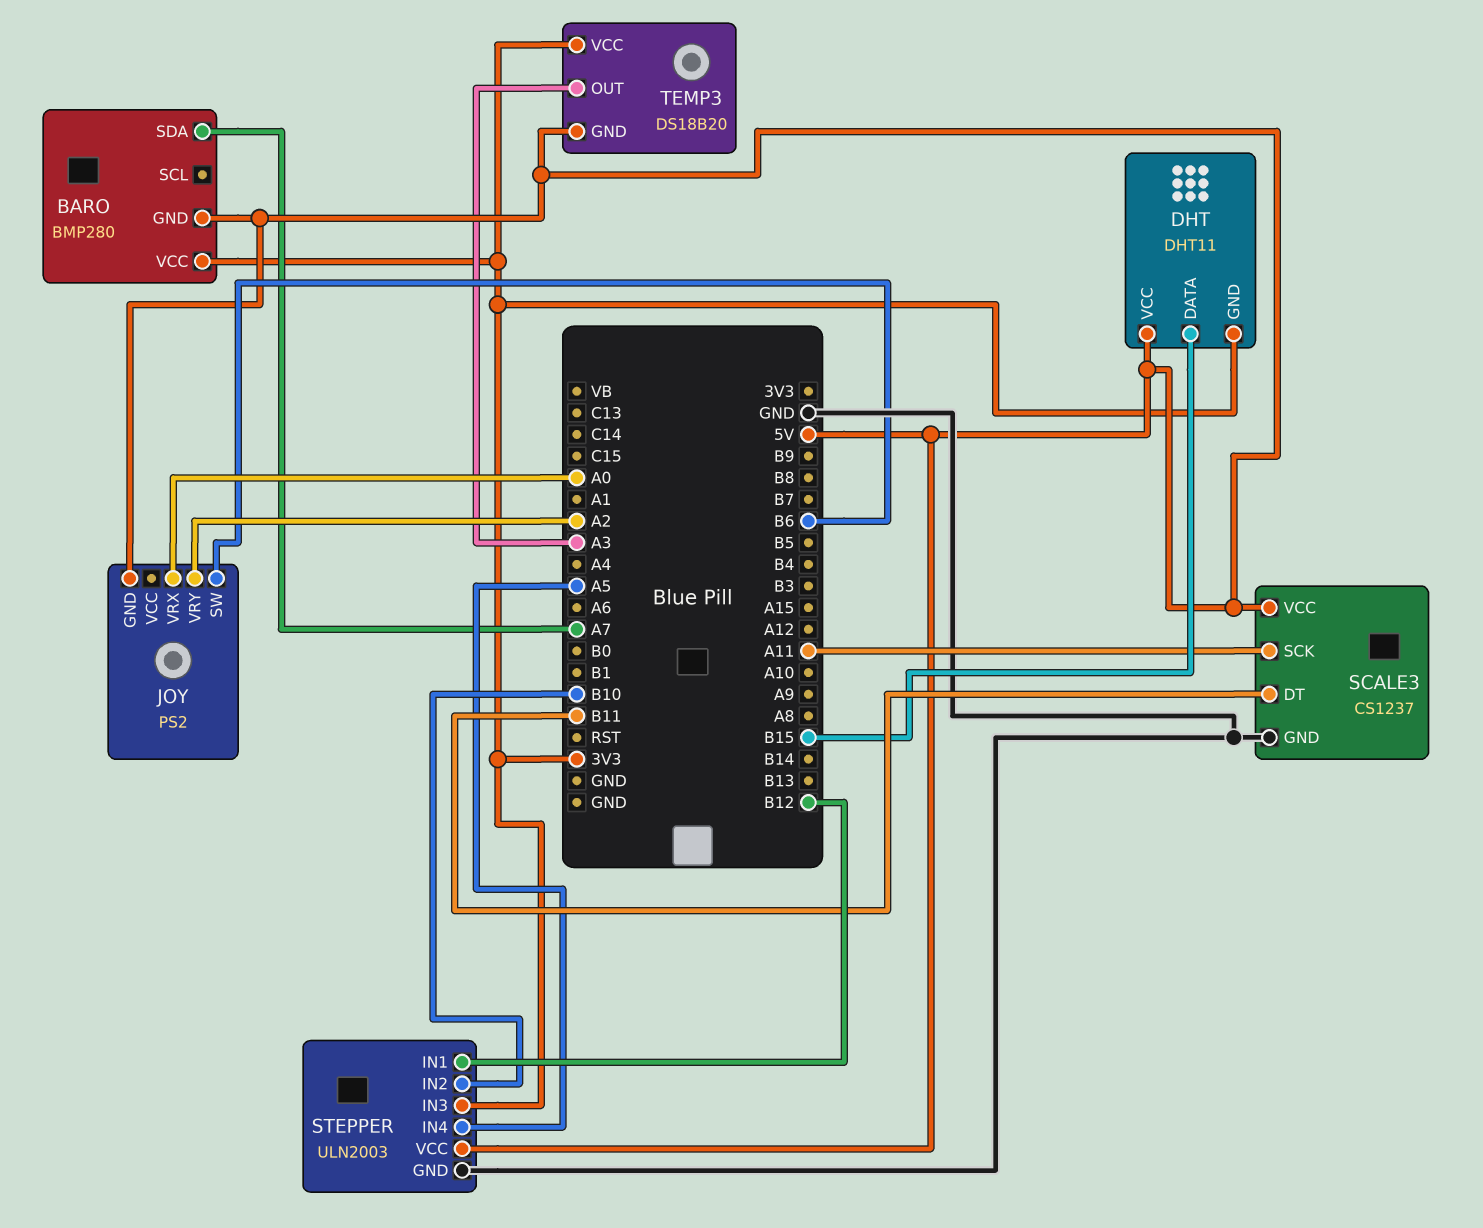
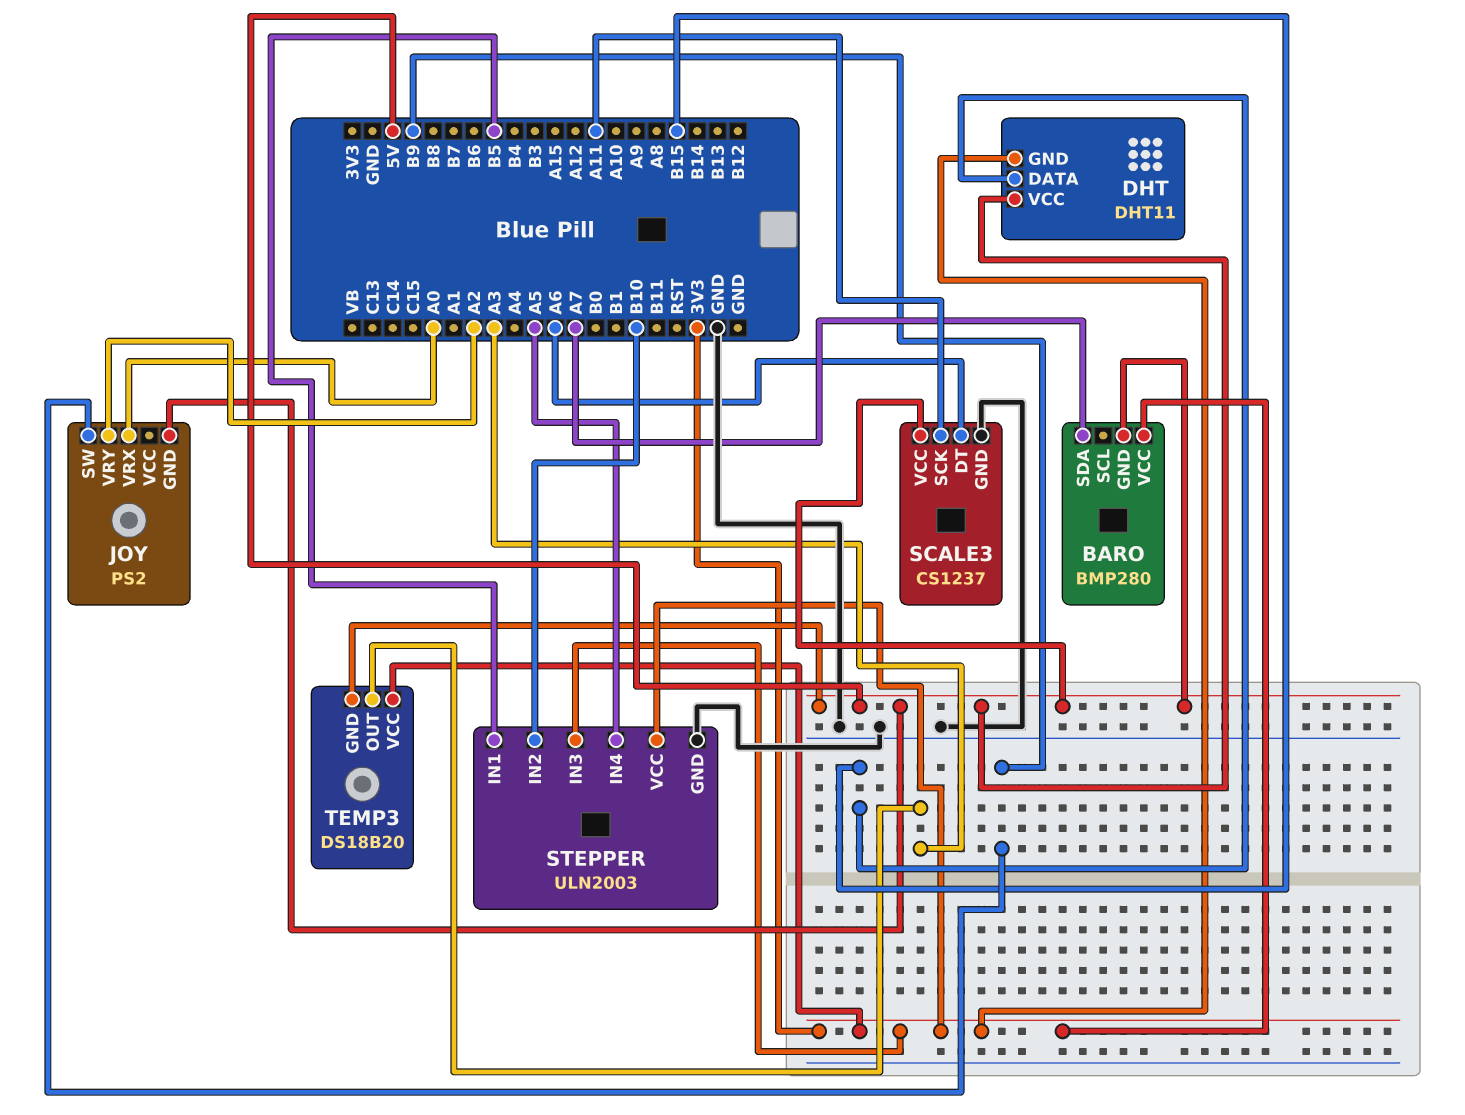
JOY pin SW: B6 -> B9
SCALE3 pin DT: B11 -> A6
STEPPER pin IN1: B12 -> B5
STEPPER pin VCC: 5V -> 3V3

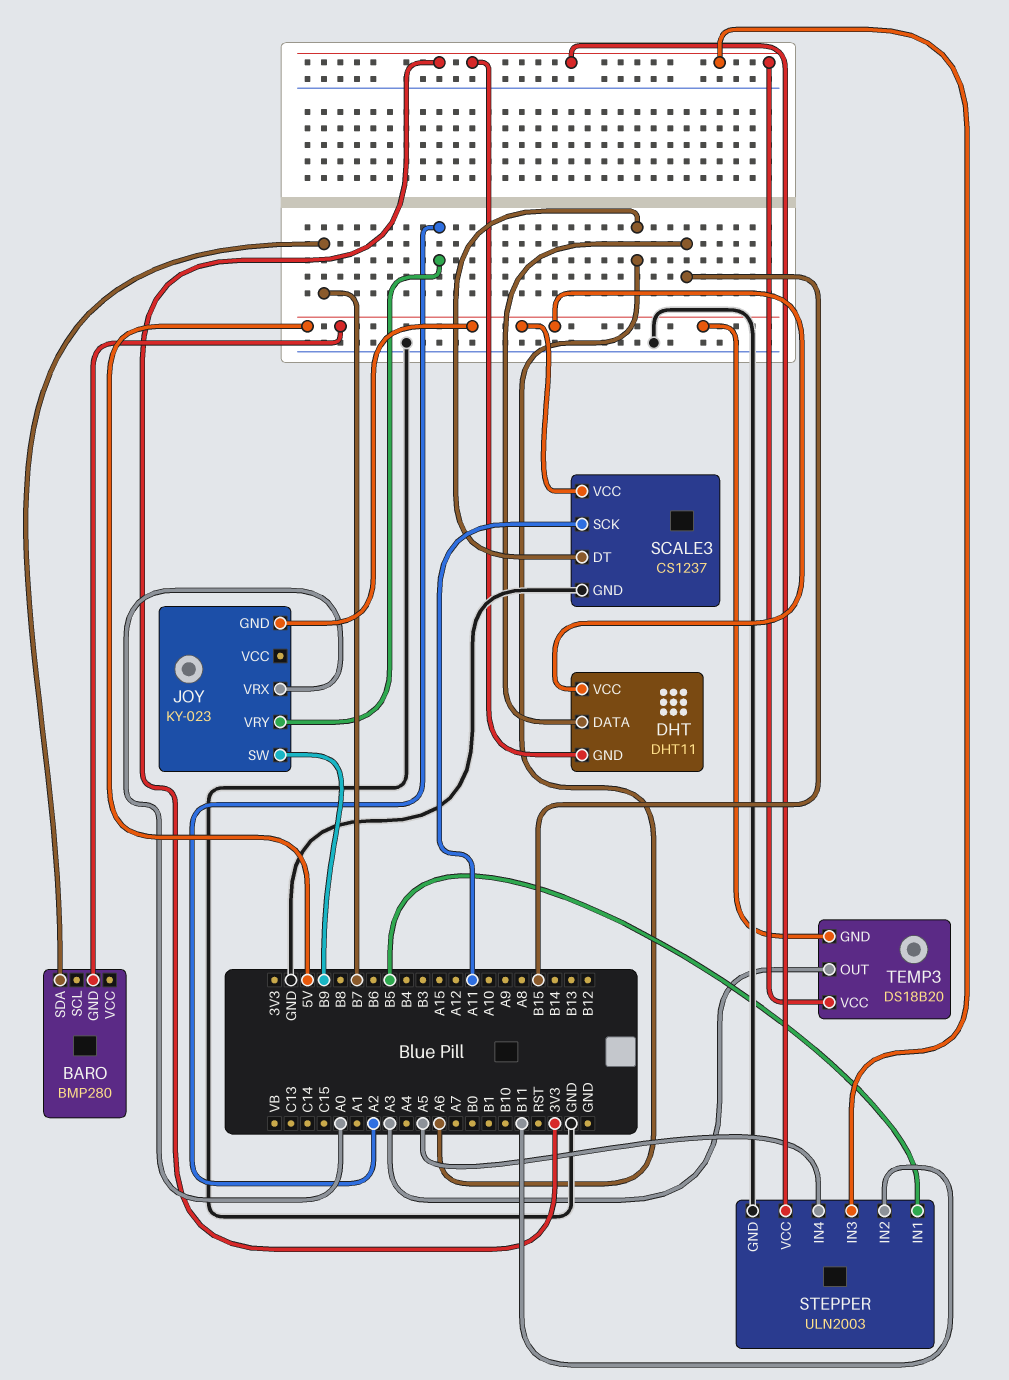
BARO pin SDA: A7 -> B7
BARO pin VCC: 3V3 -> none
JOY: PS2 -> KY-023
STEPPER pin IN2: B10 -> B11

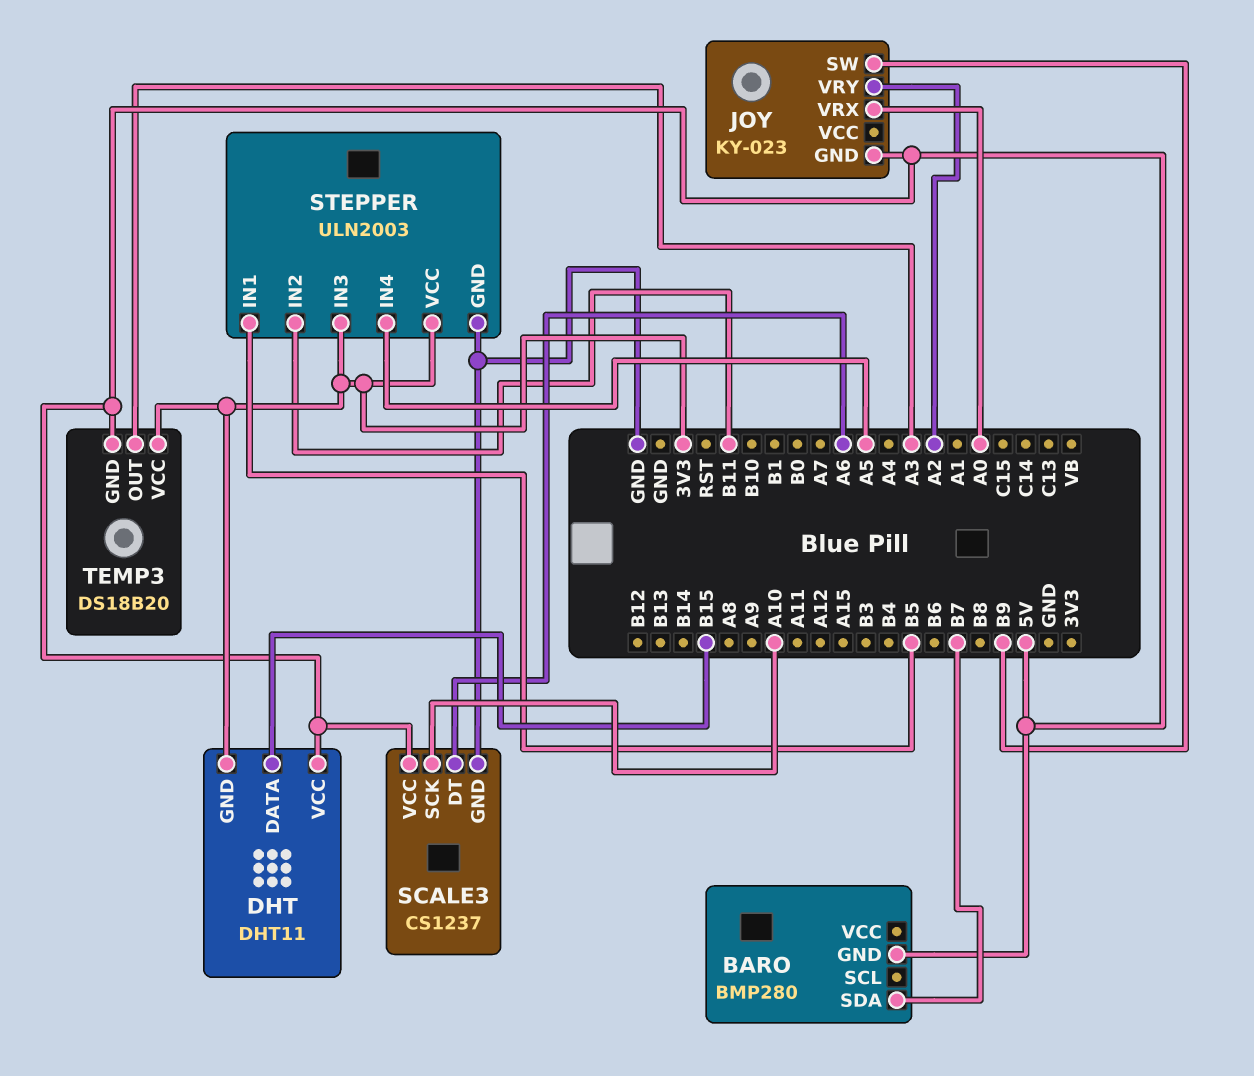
SCALE3 pin SCK: A11 -> A10

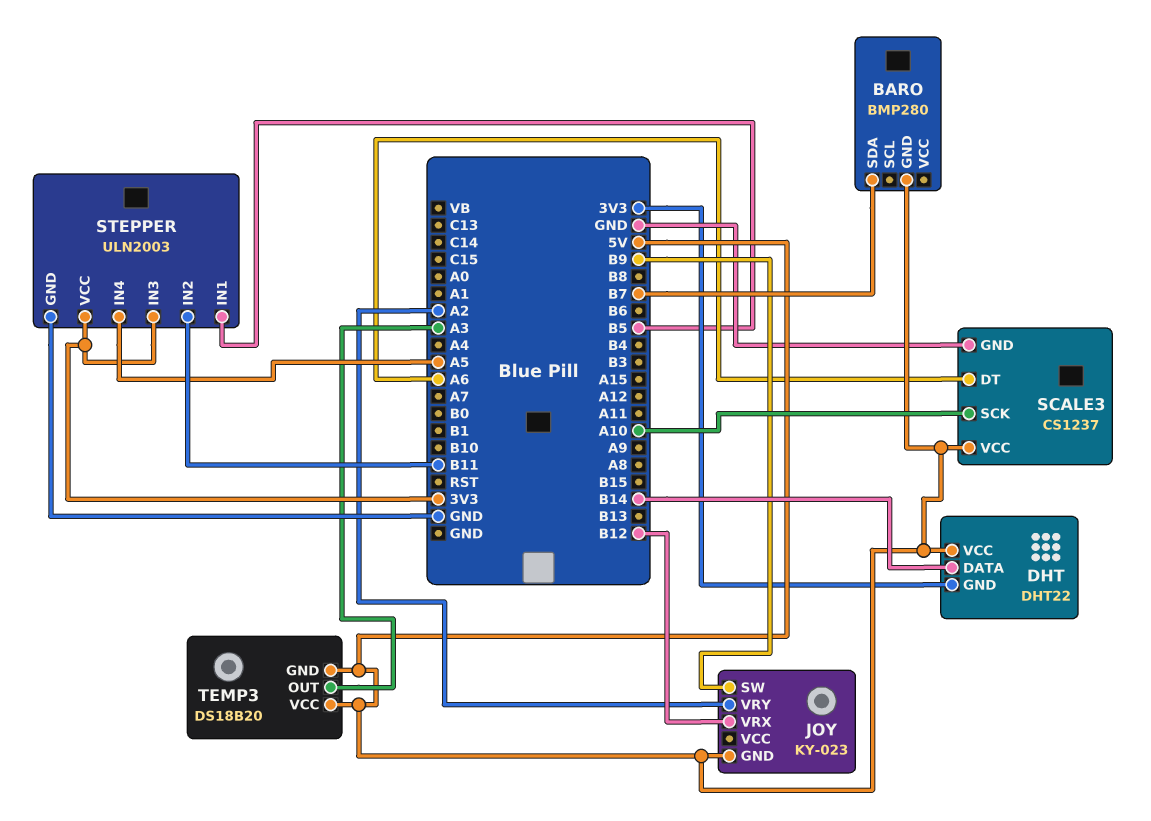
DHT: DHT11 -> DHT22
DHT pin DATA: B15 -> B14
JOY pin VRX: A0 -> B12
TEMP3 pin VCC: 3V3 -> 5V

